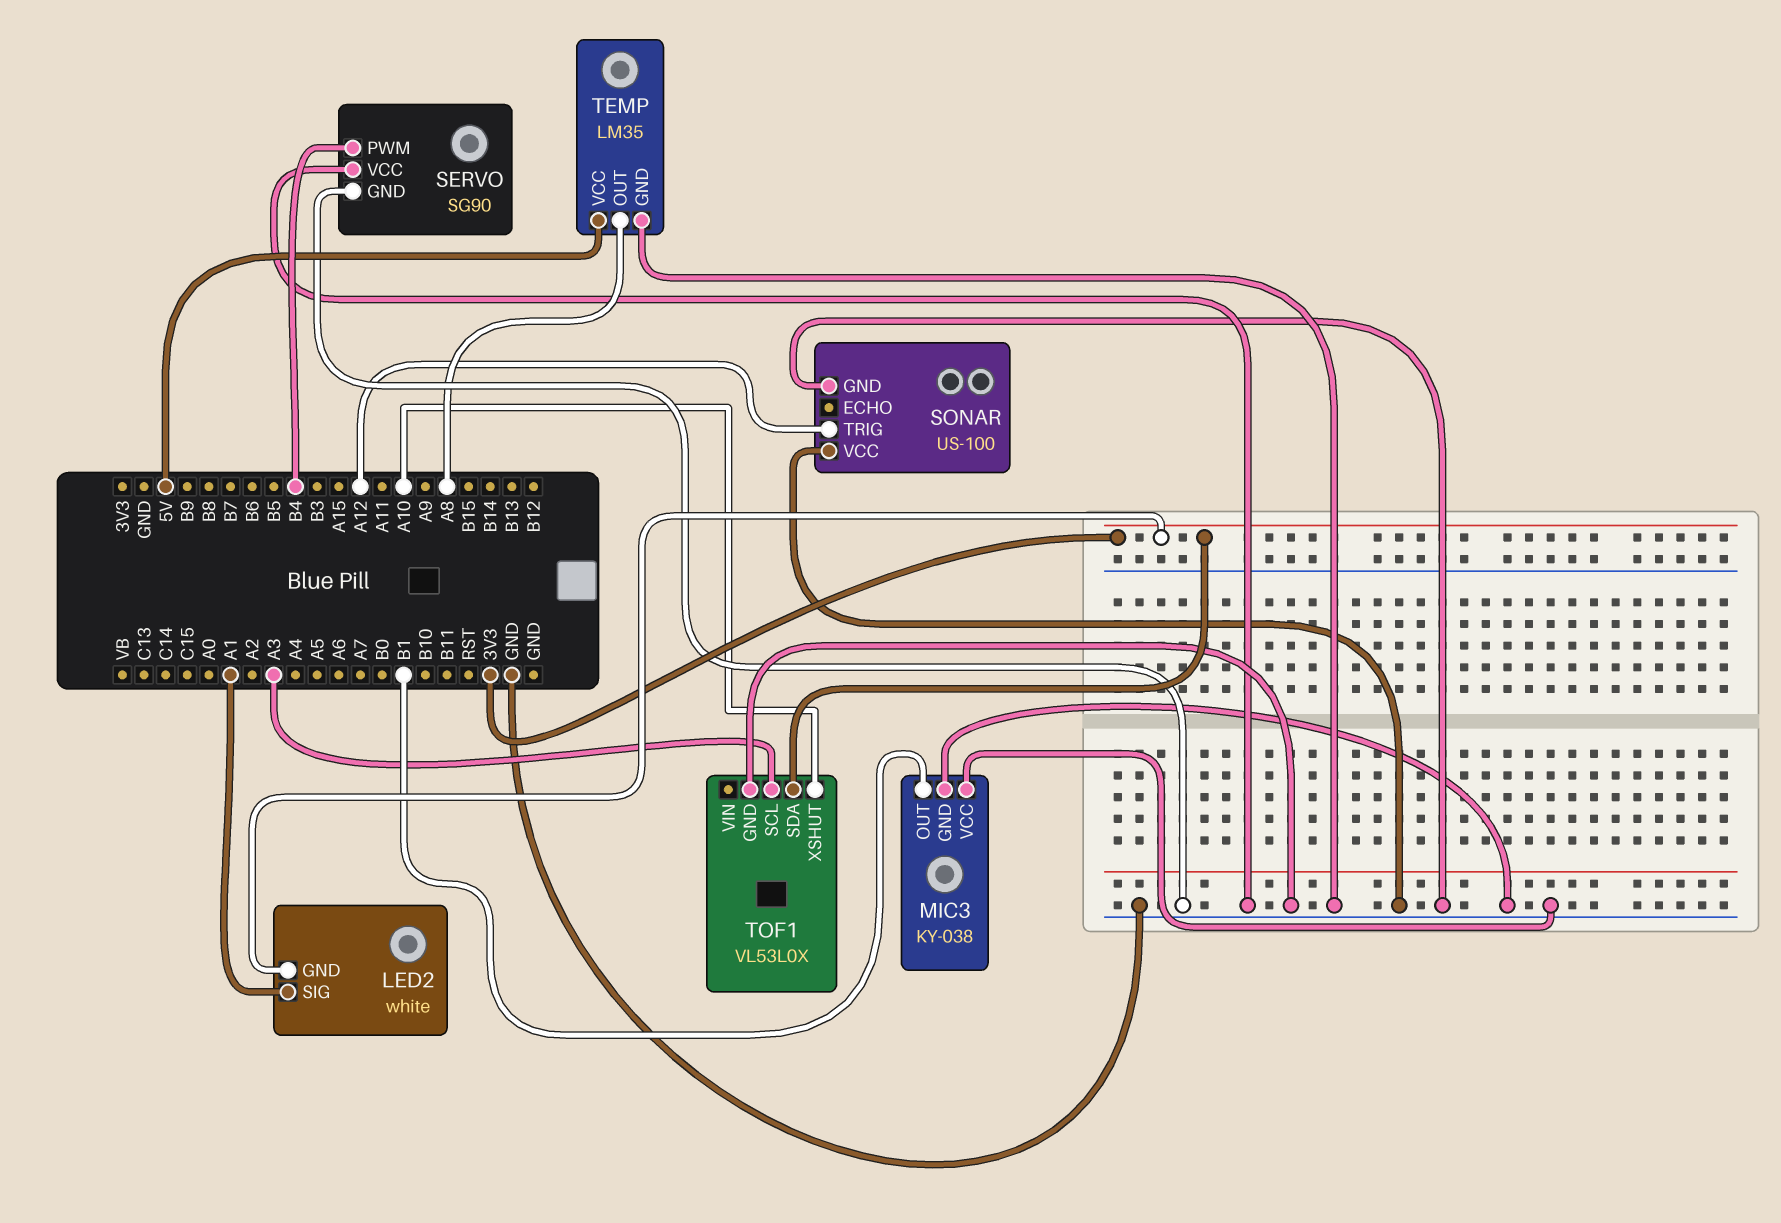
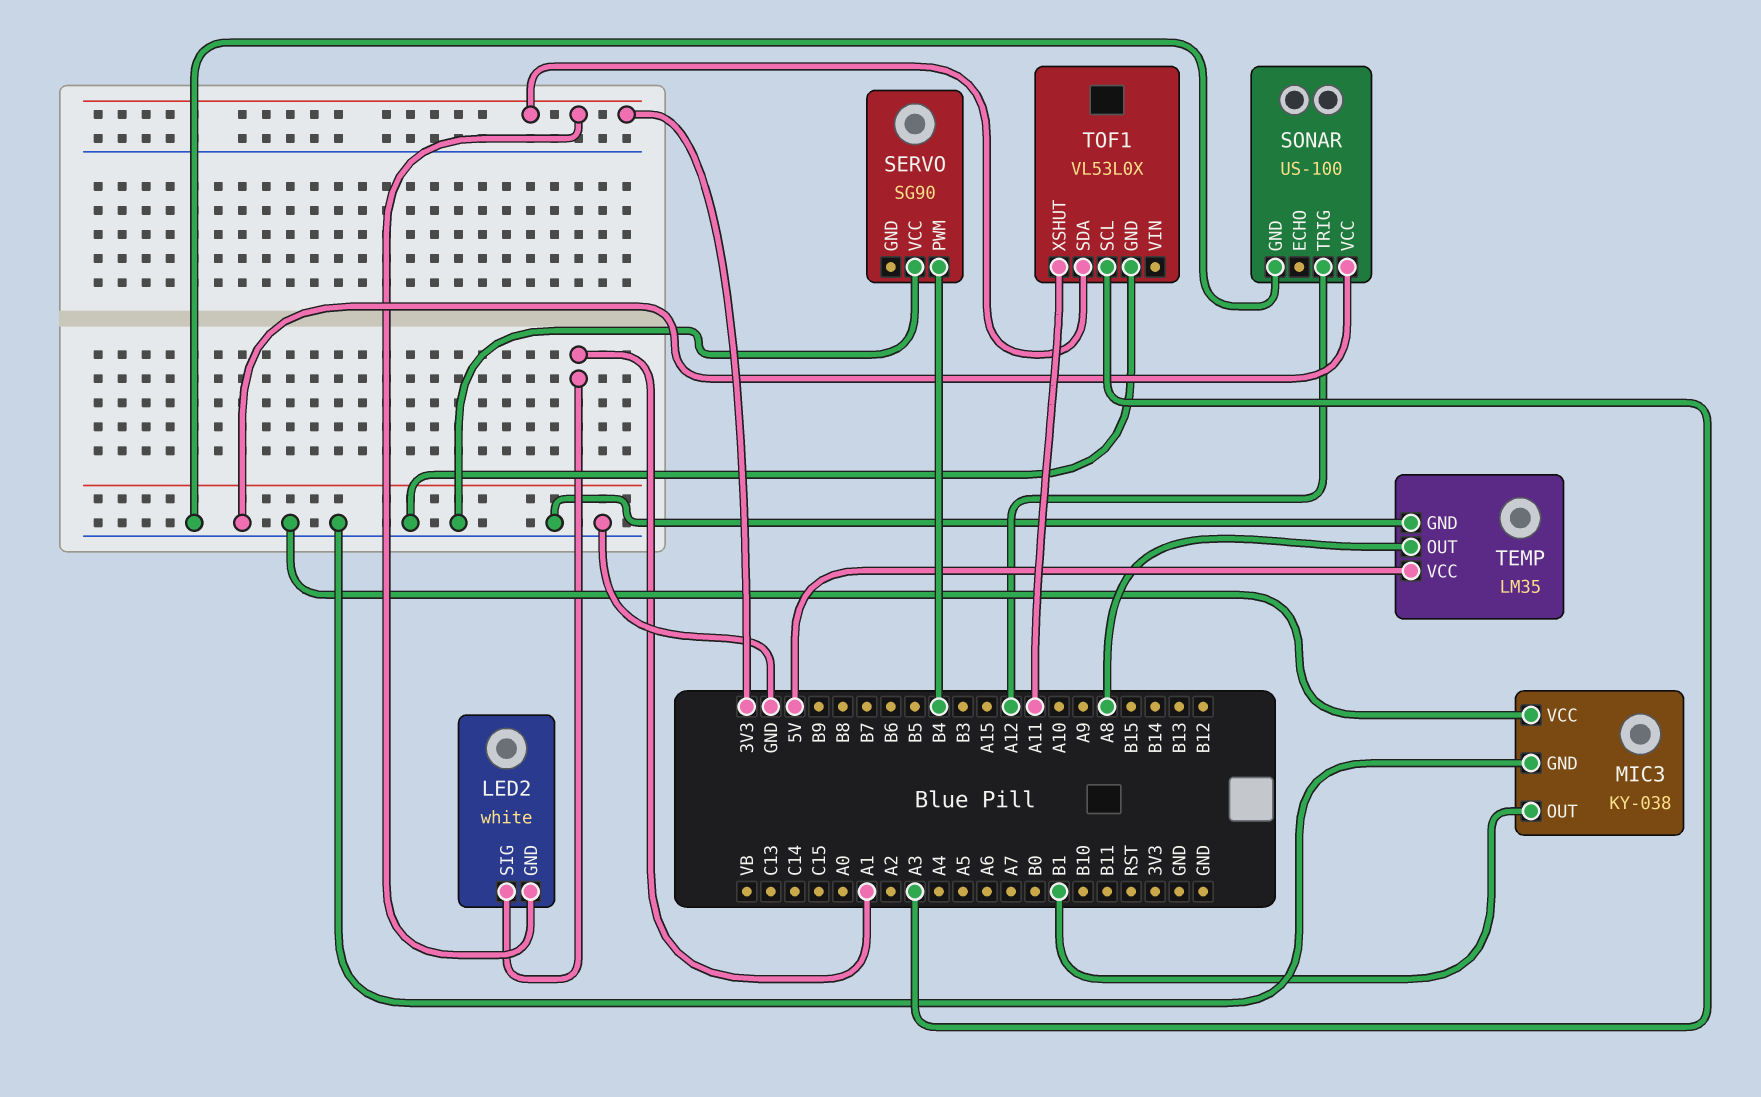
SERVO pin GND: GND -> none
TOF1 pin XSHUT: A10 -> A11

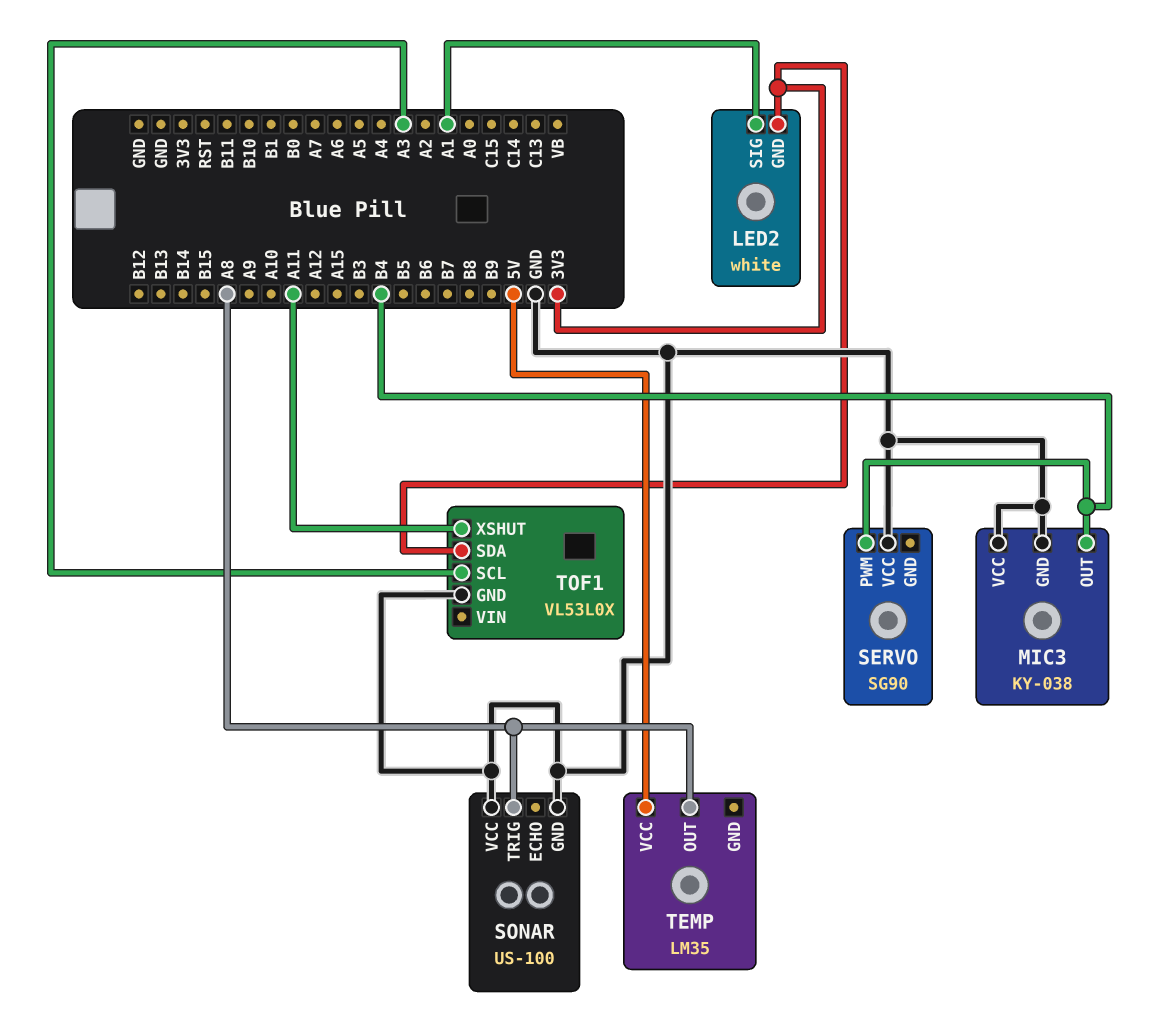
MIC3 pin OUT: B1 -> B4
SONAR pin TRIG: A12 -> A8
TEMP pin GND: GND -> none

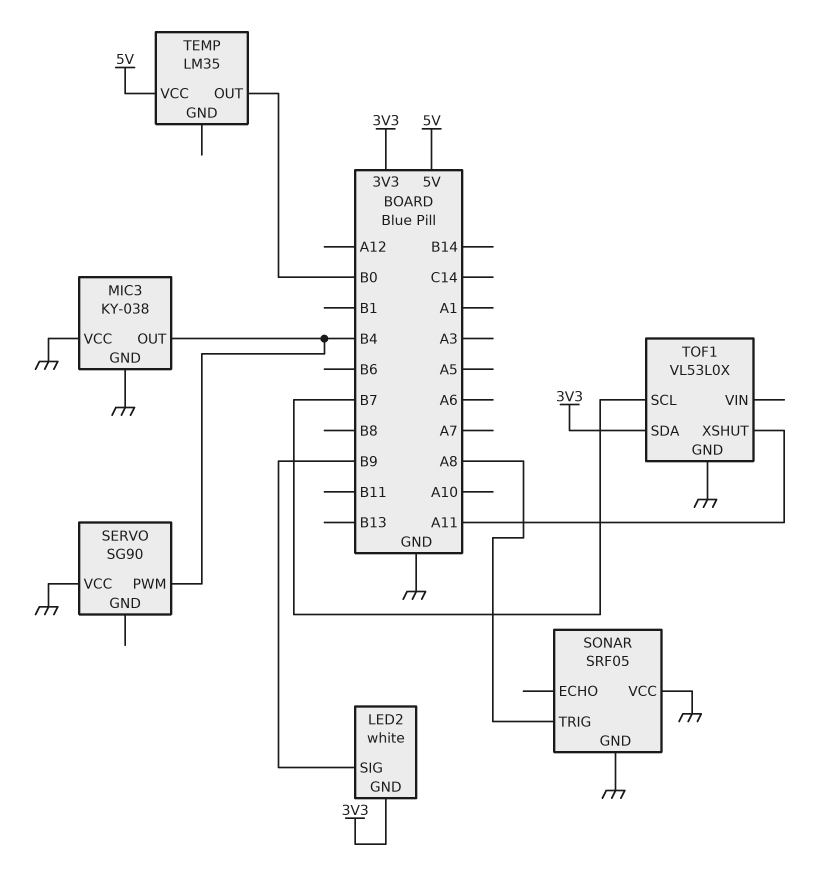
LED2 pin SIG: A1 -> B9
SONAR: US-100 -> SRF05
TEMP pin OUT: A8 -> B0
TOF1 pin SCL: A3 -> B7

